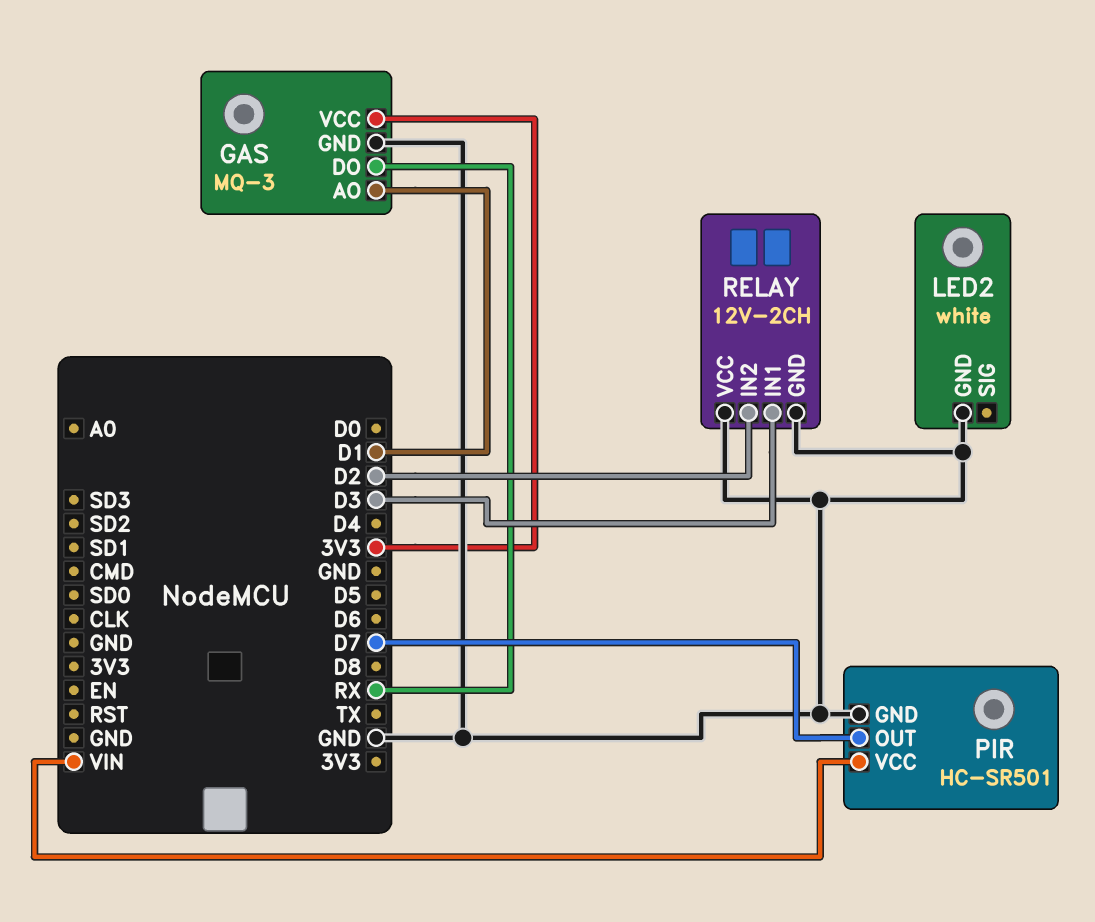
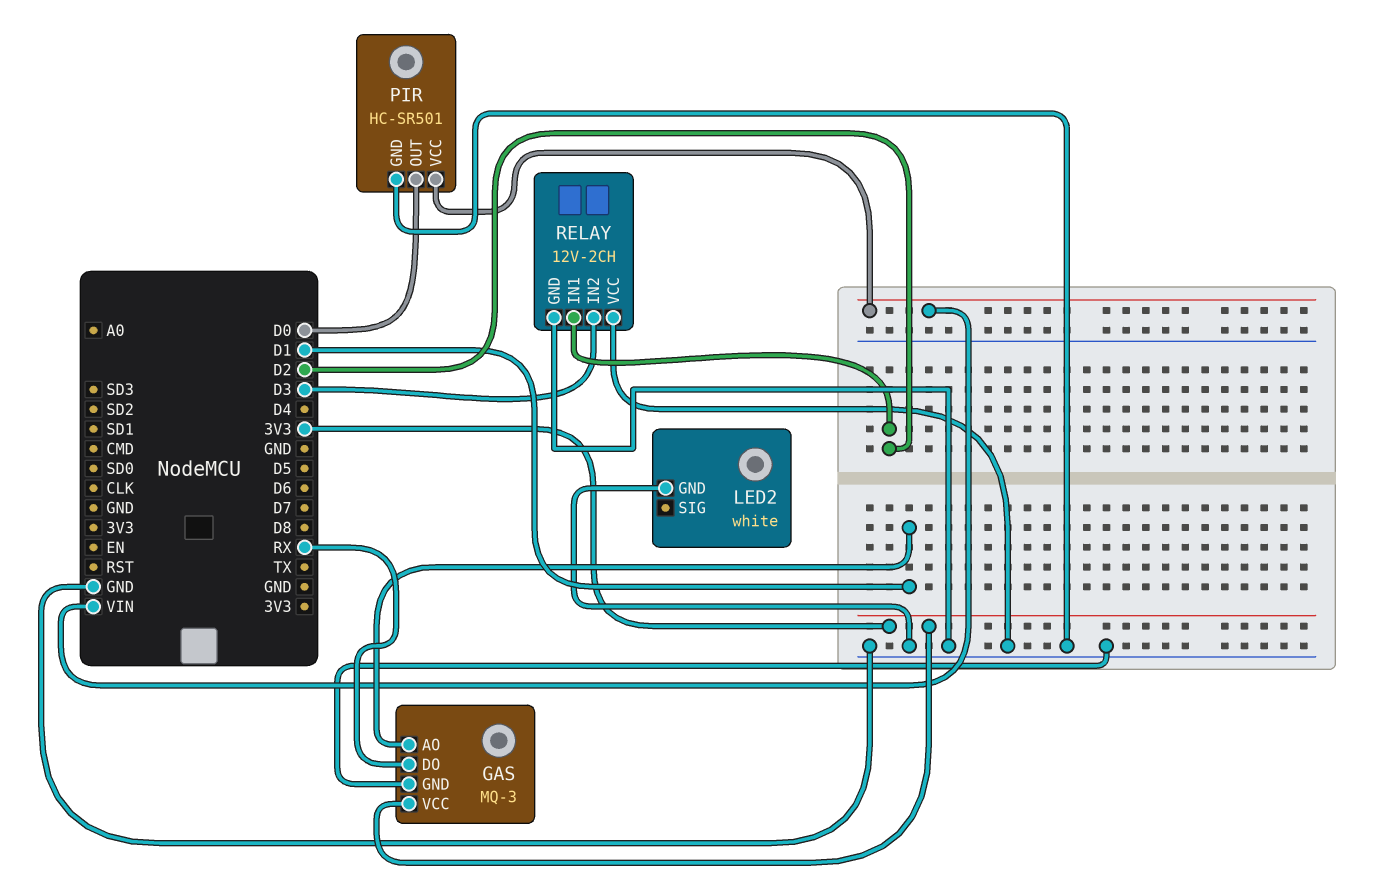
PIR pin OUT: D7 -> D0
RELAY pin IN1: D3 -> D2
RELAY pin IN2: D2 -> D3

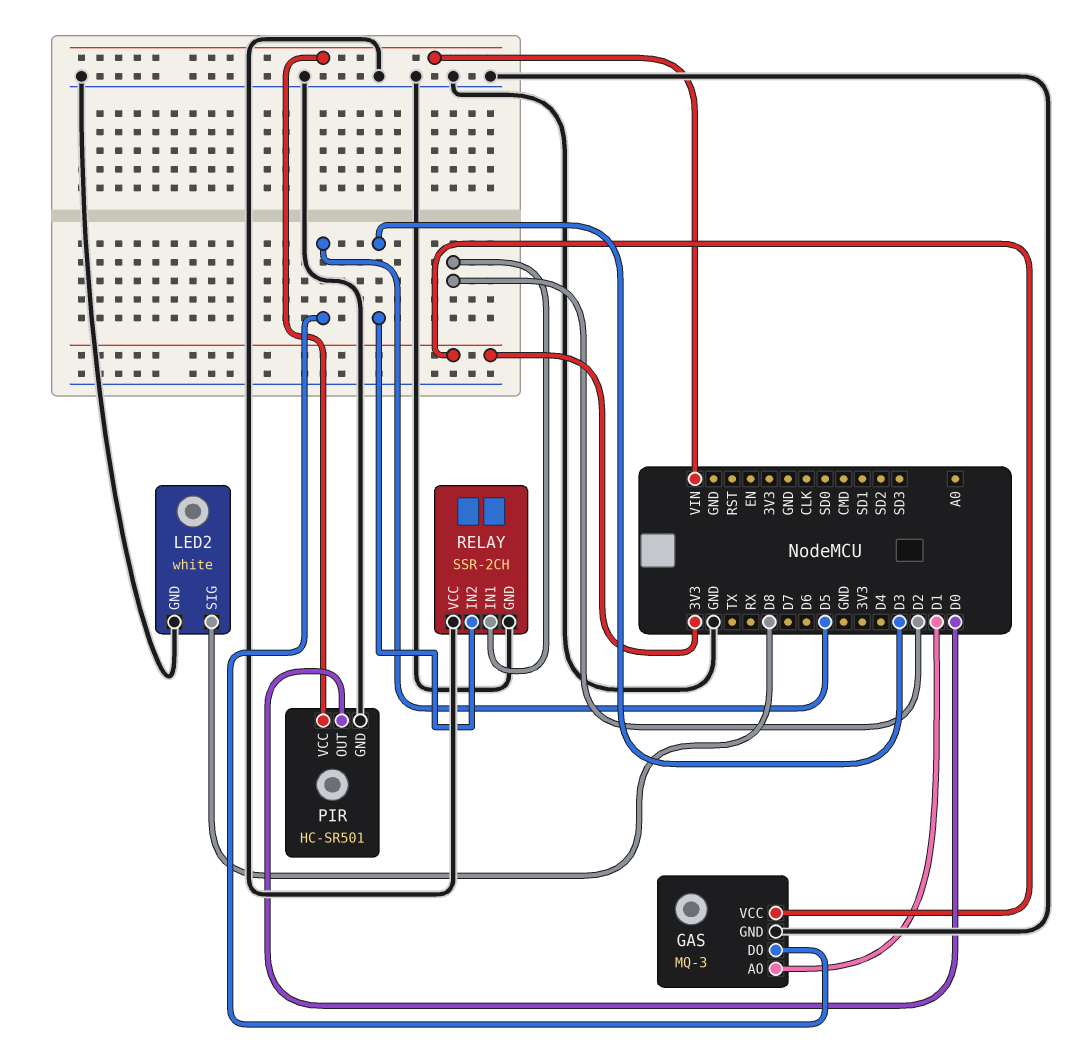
GAS pin DO: RX -> D5
LED2 pin SIG: none -> D8
RELAY: 12V-2CH -> SSR-2CH

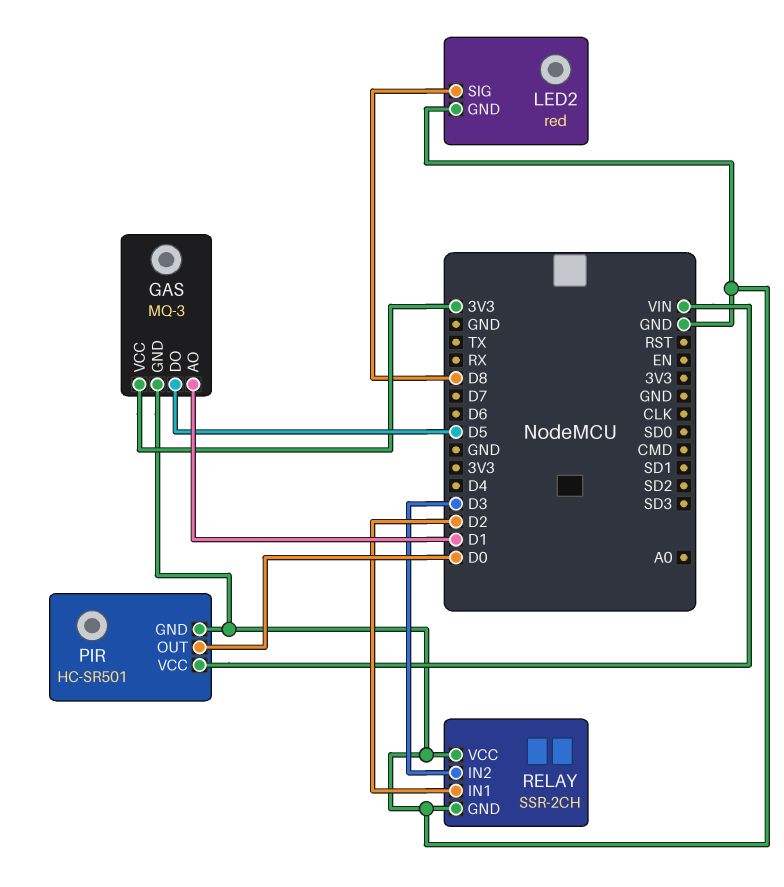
LED2: white -> red

